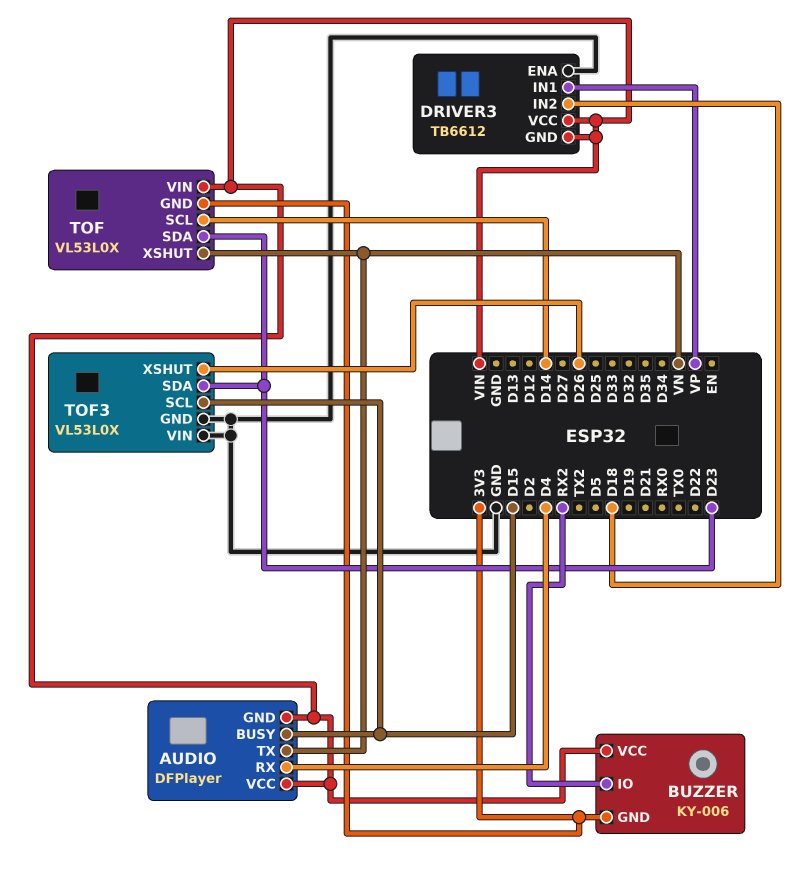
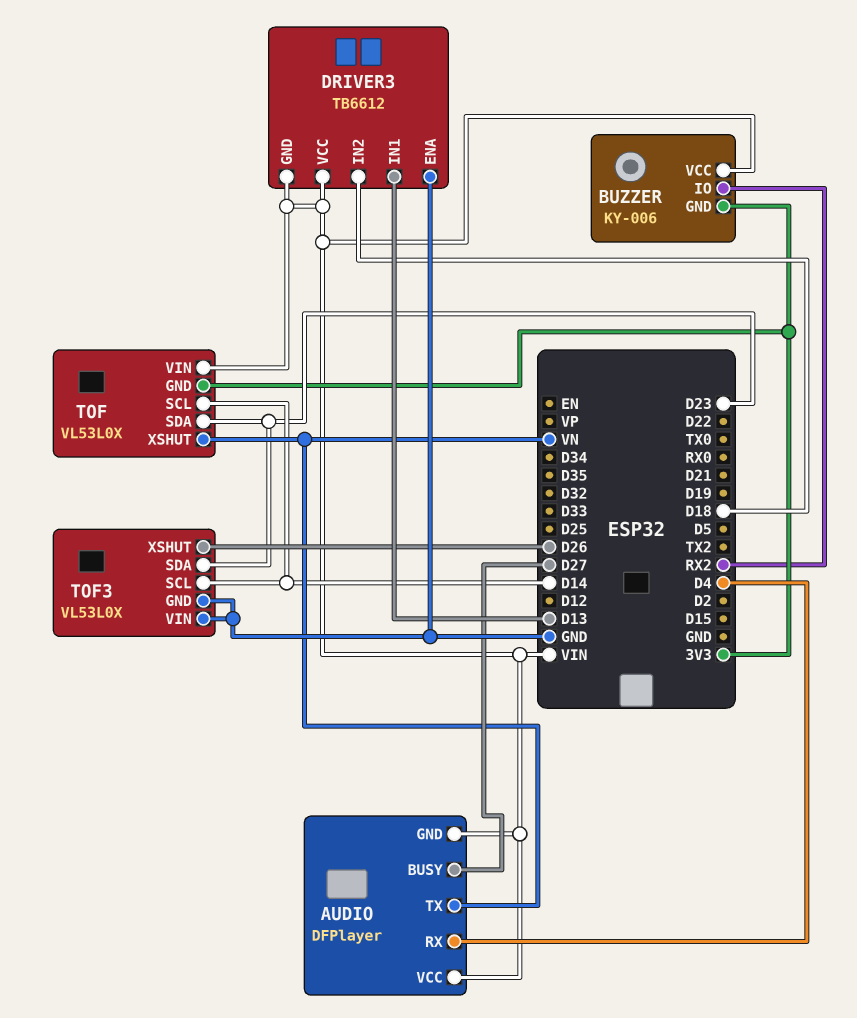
AUDIO pin BUSY: D15 -> D27
DRIVER3 pin IN1: VP -> D13
TOF3 pin SCL: D15 -> D14

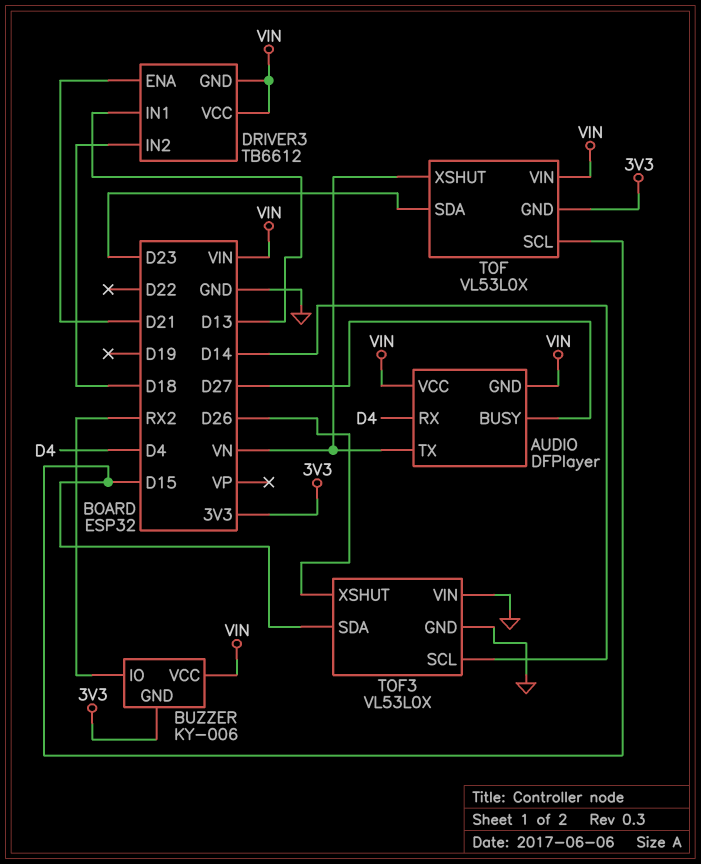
DRIVER3 pin ENA: GND -> D21
TOF pin SCL: D14 -> D15
TOF3 pin SDA: D23 -> D15

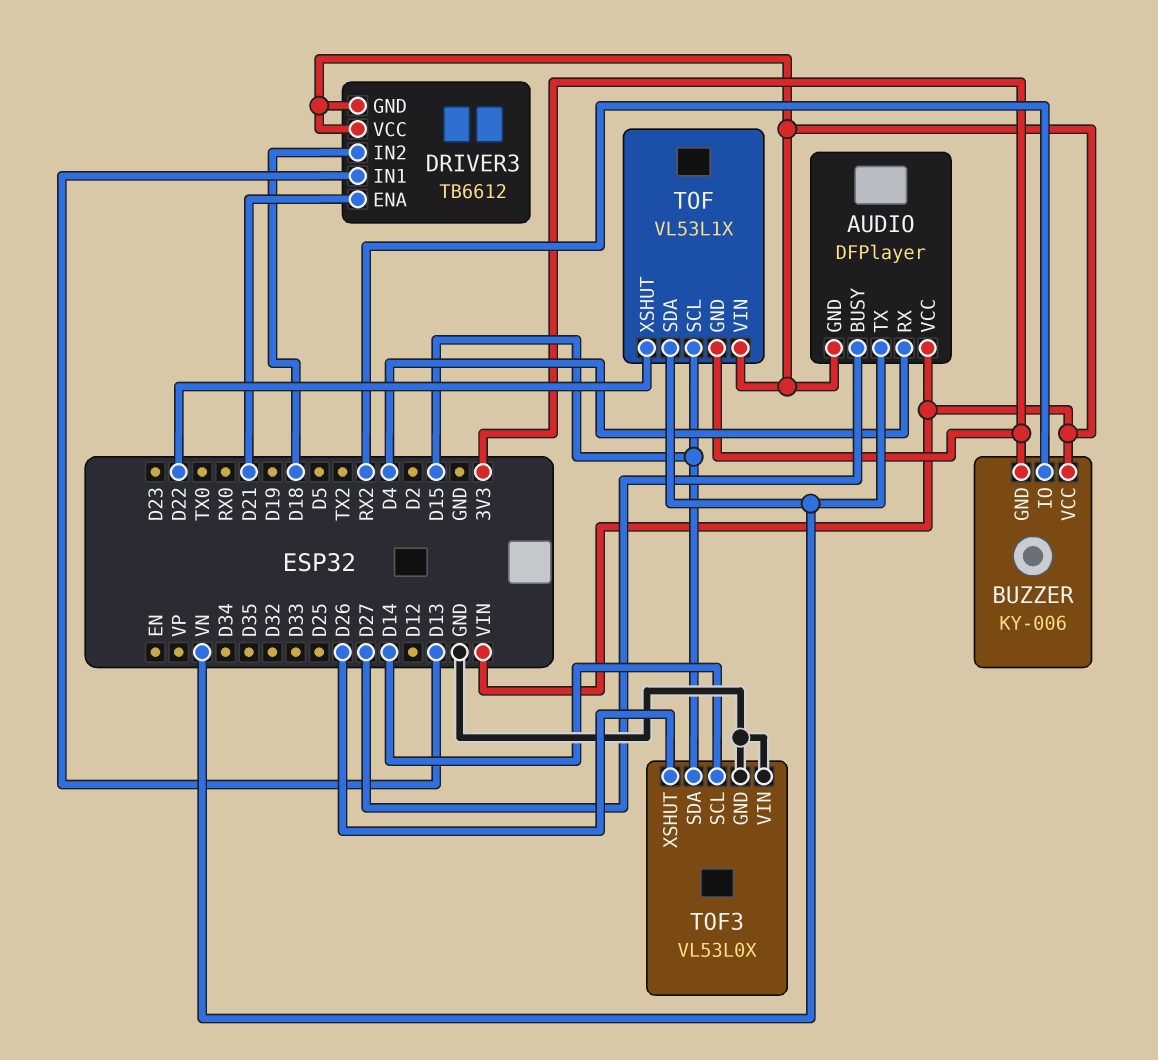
TOF: VL53L0X -> VL53L1X
TOF pin SDA: D23 -> VN
TOF pin XSHUT: VN -> D22

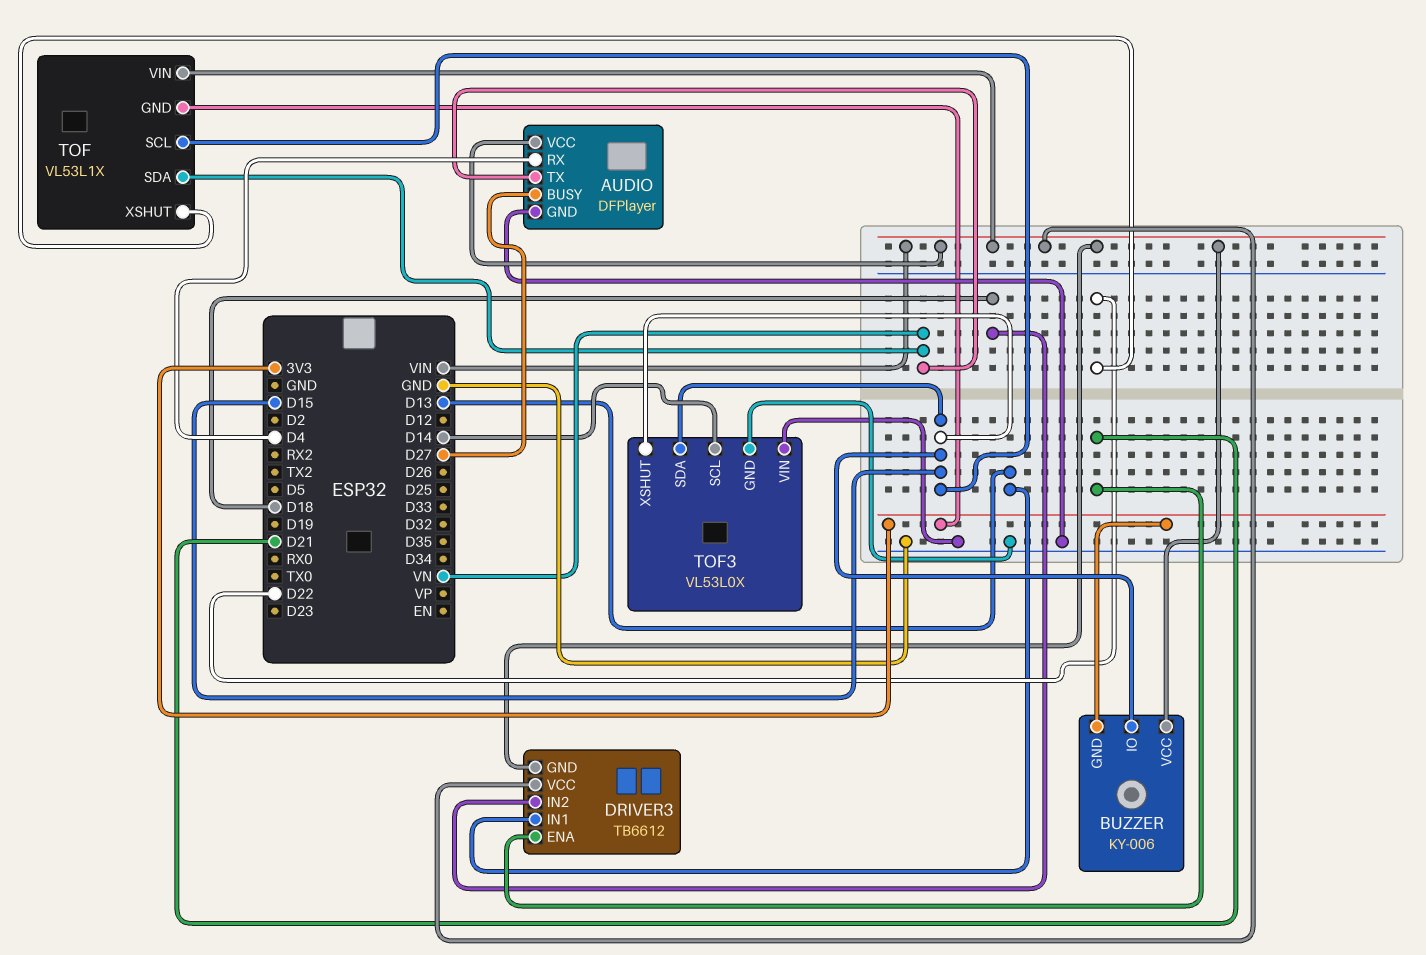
AUDIO pin GND: VIN -> GND
BUZZER pin IO: RX2 -> D15
TOF3 pin XSHUT: D26 -> D15

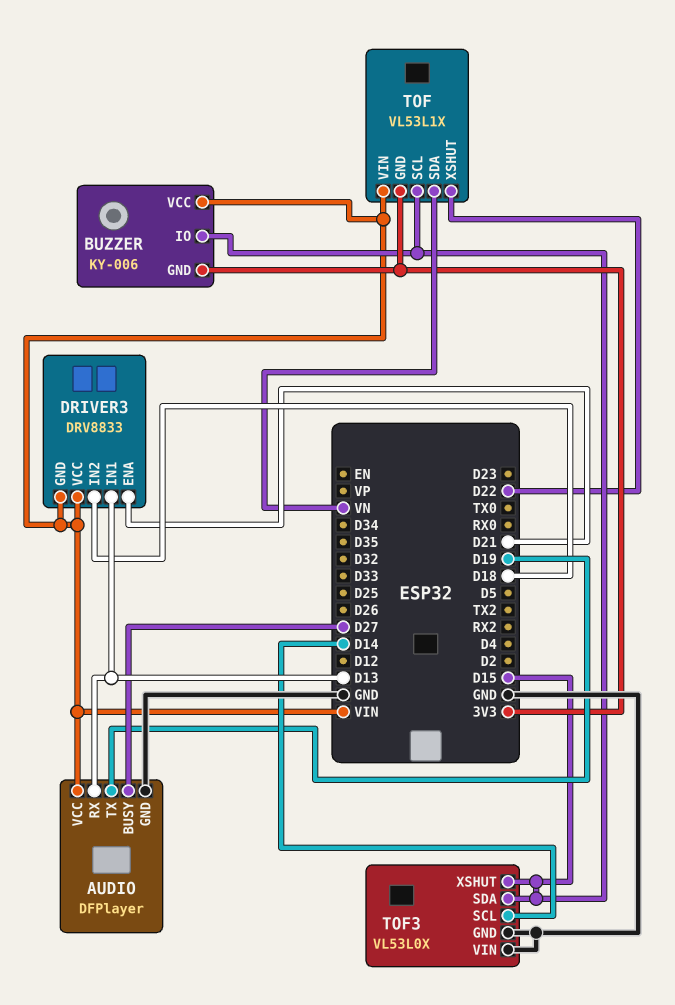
AUDIO pin RX: D4 -> D13
AUDIO pin TX: VN -> D19
DRIVER3: TB6612 -> DRV8833

